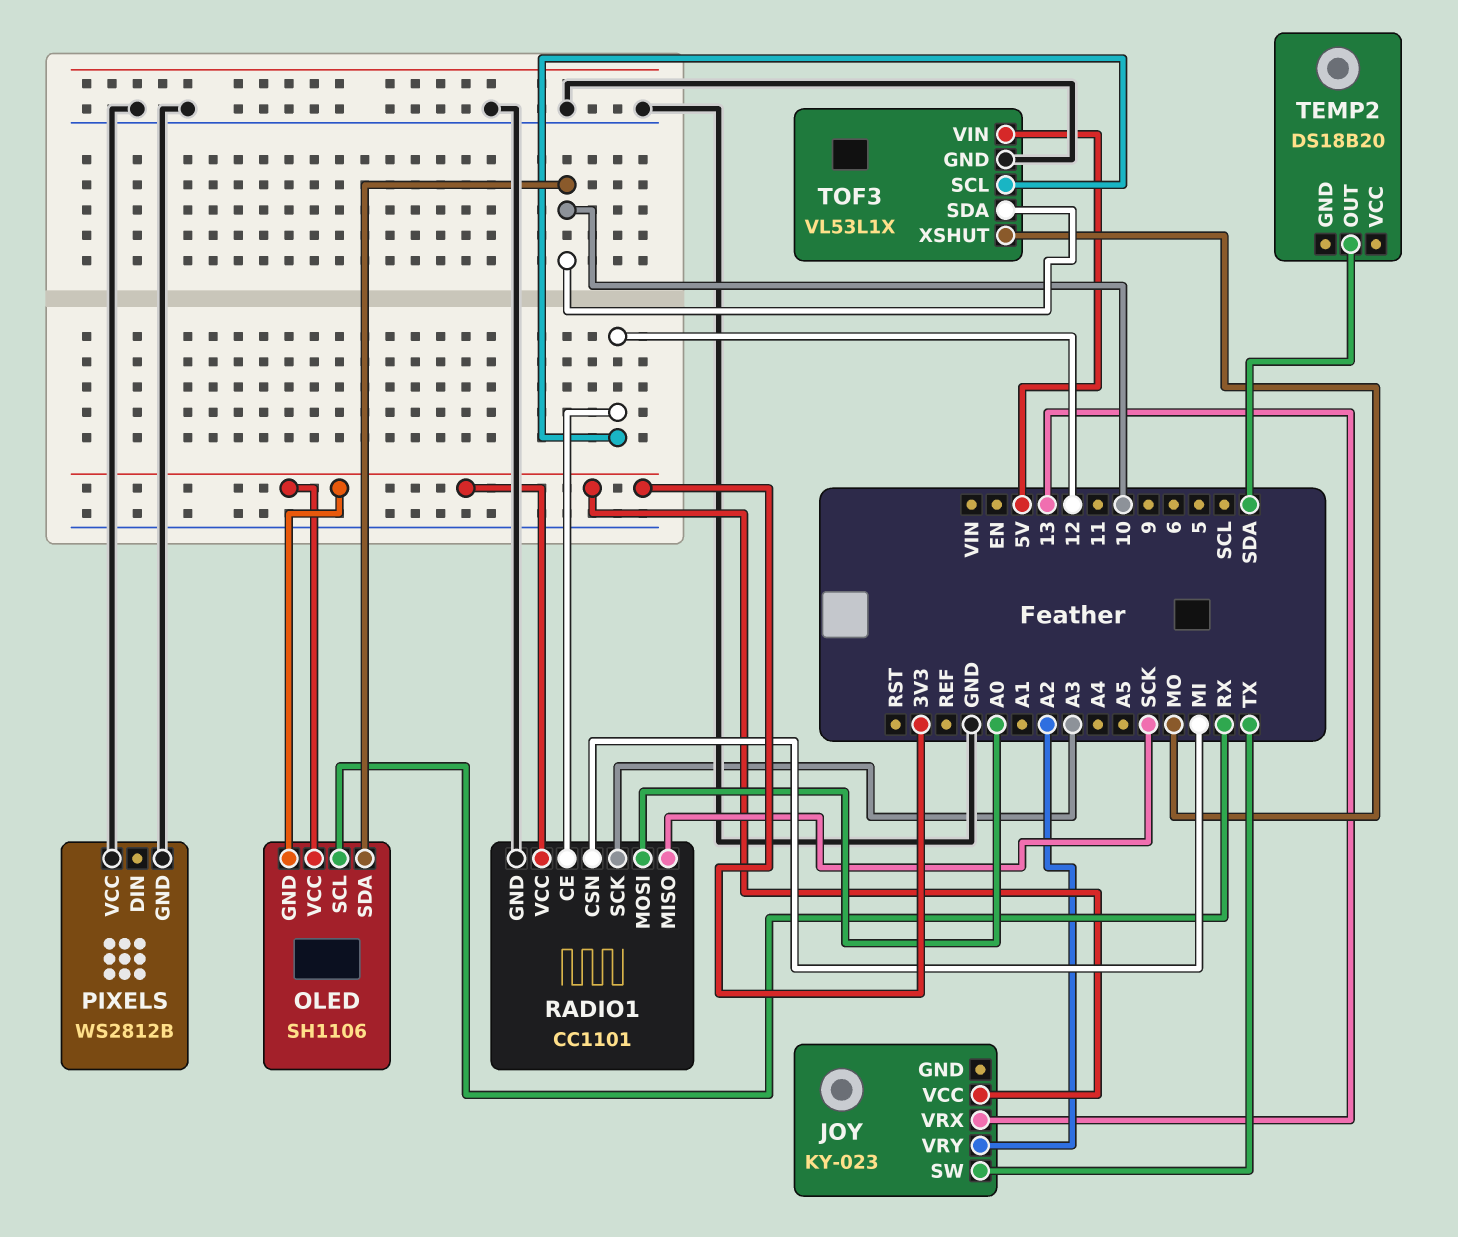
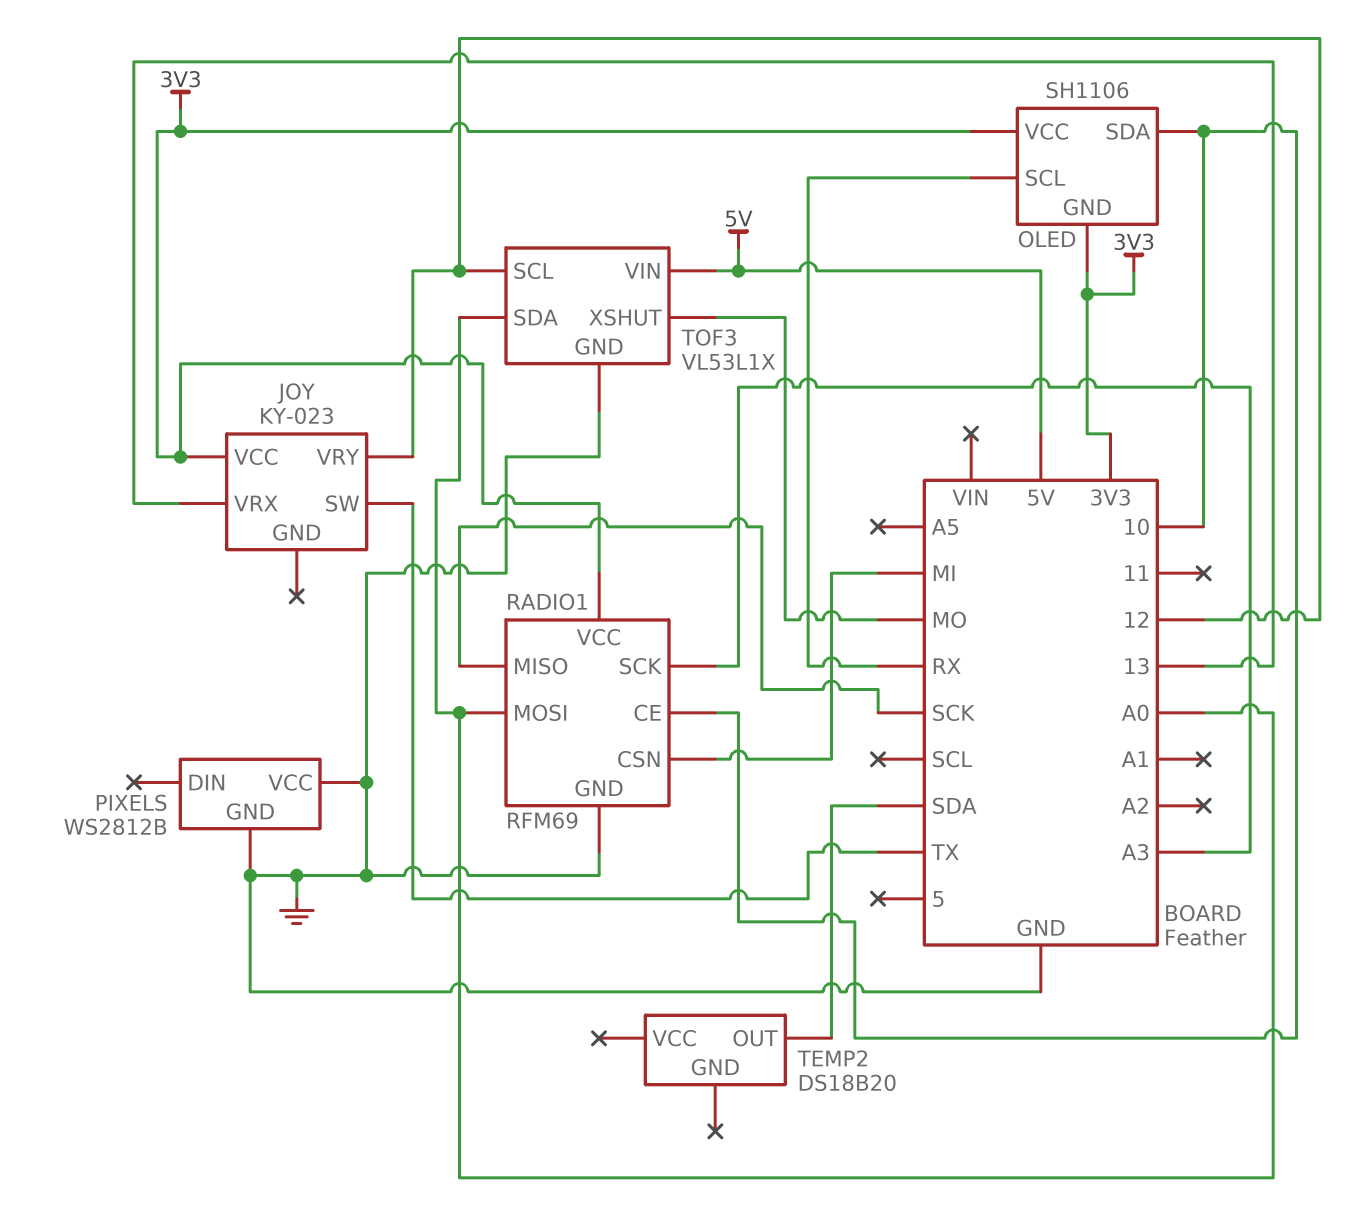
JOY pin VRY: A2 -> 12
RADIO1: CC1101 -> RFM69
RADIO1 pin CE: 12 -> 10
TOF3 pin SDA: 10 -> A0

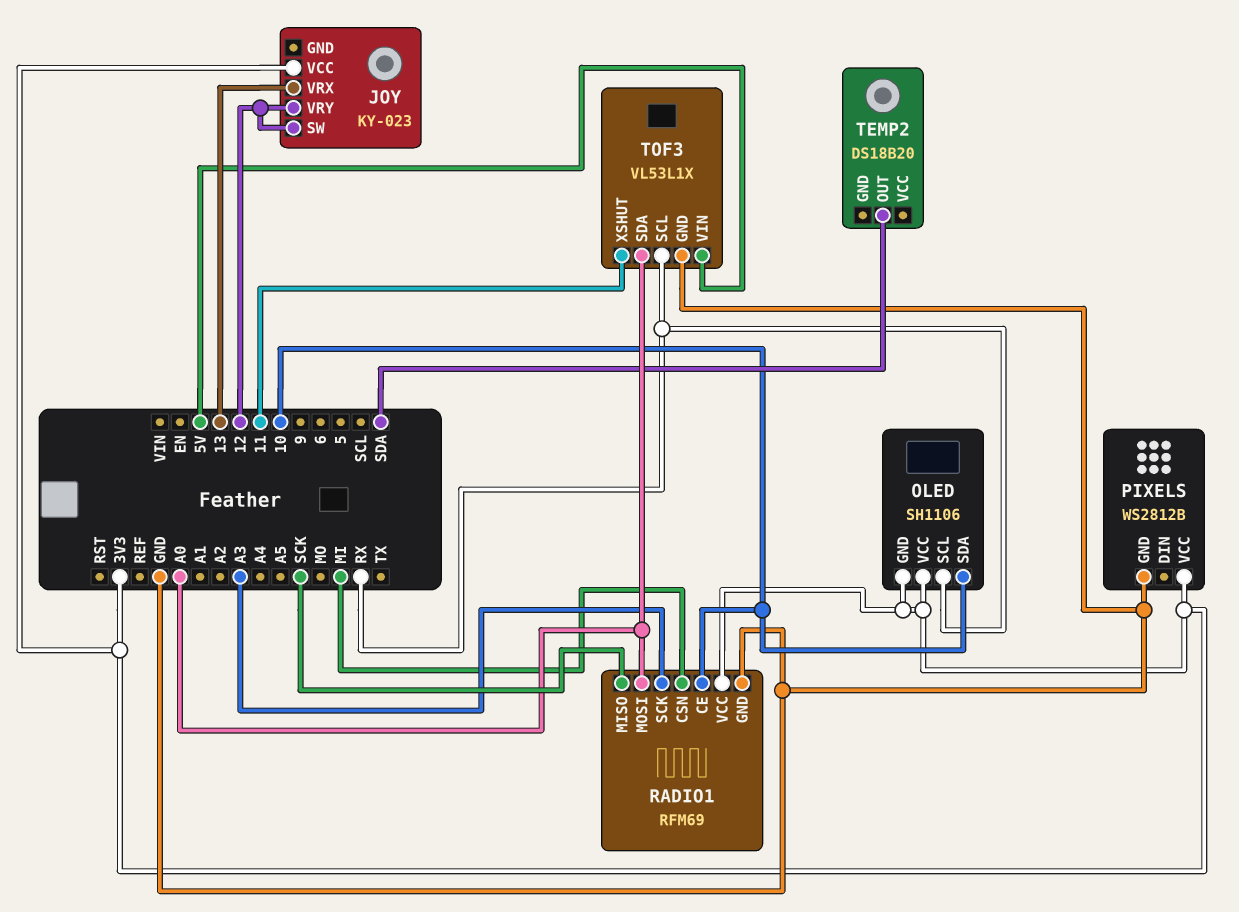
JOY pin SW: TX -> 12
PIXELS pin VCC: GND -> 3V3
TOF3 pin SCL: 12 -> RX
TOF3 pin XSHUT: MO -> 11

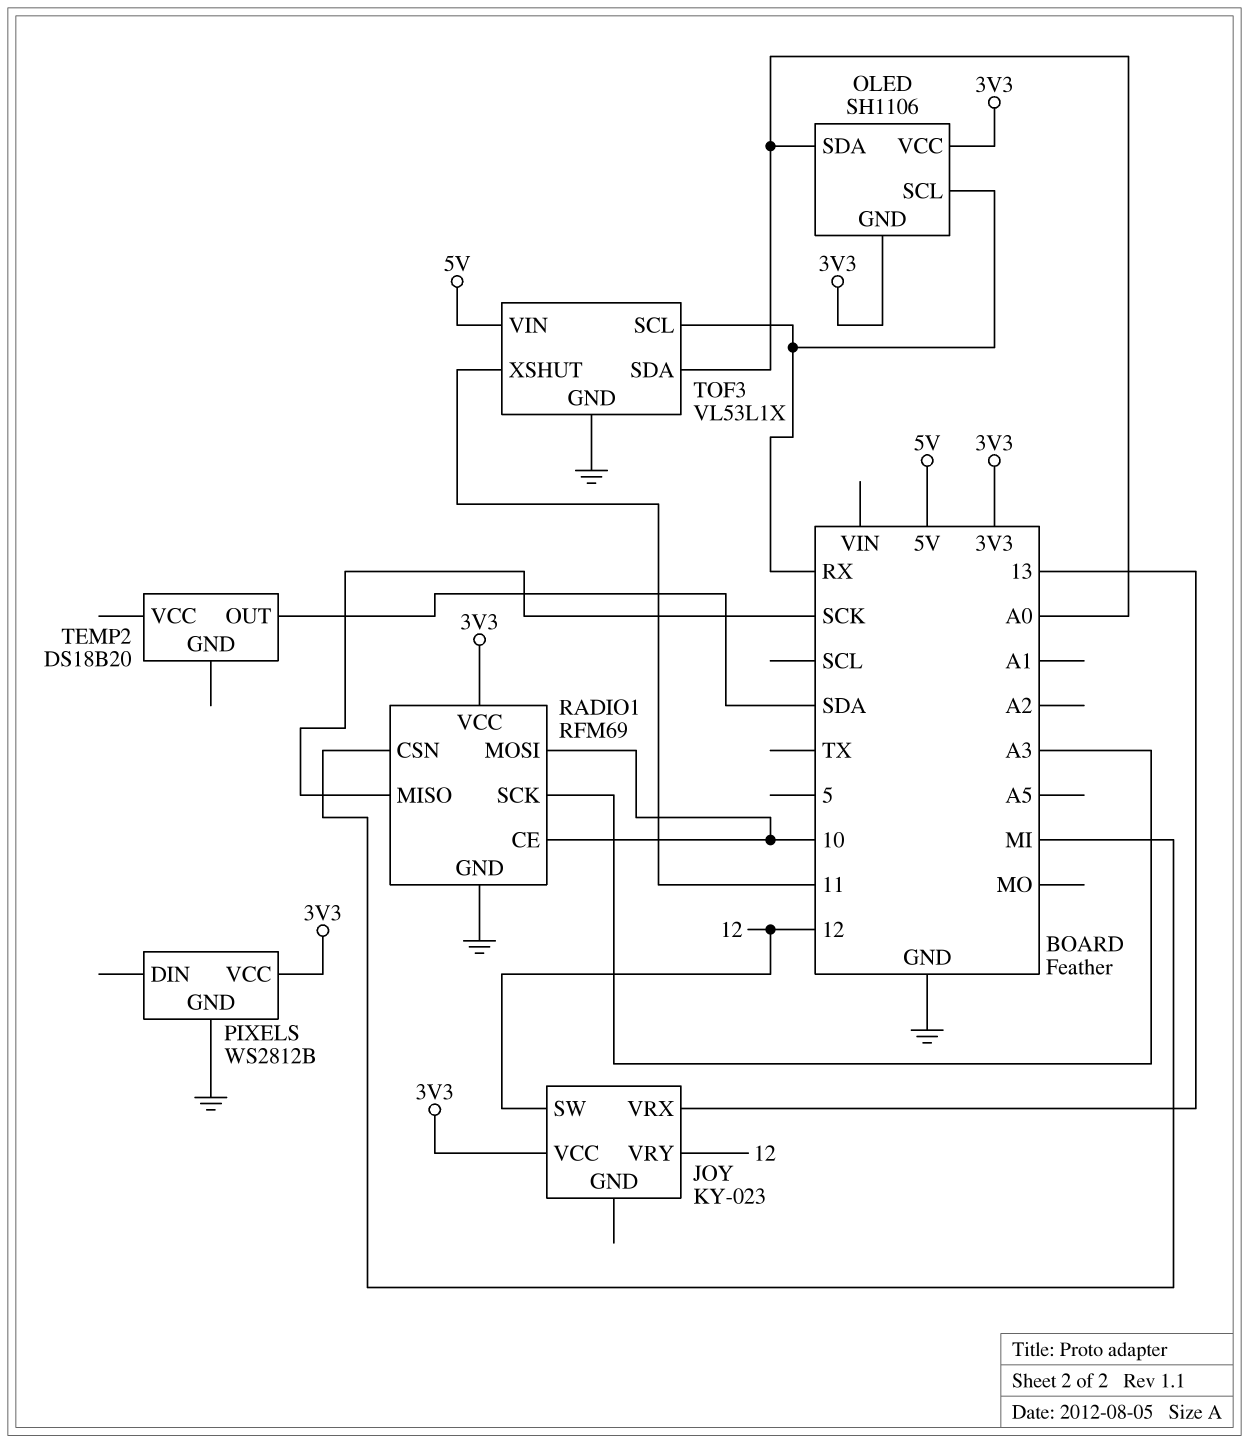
OLED pin SDA: 10 -> A0
RADIO1 pin MOSI: A0 -> 10

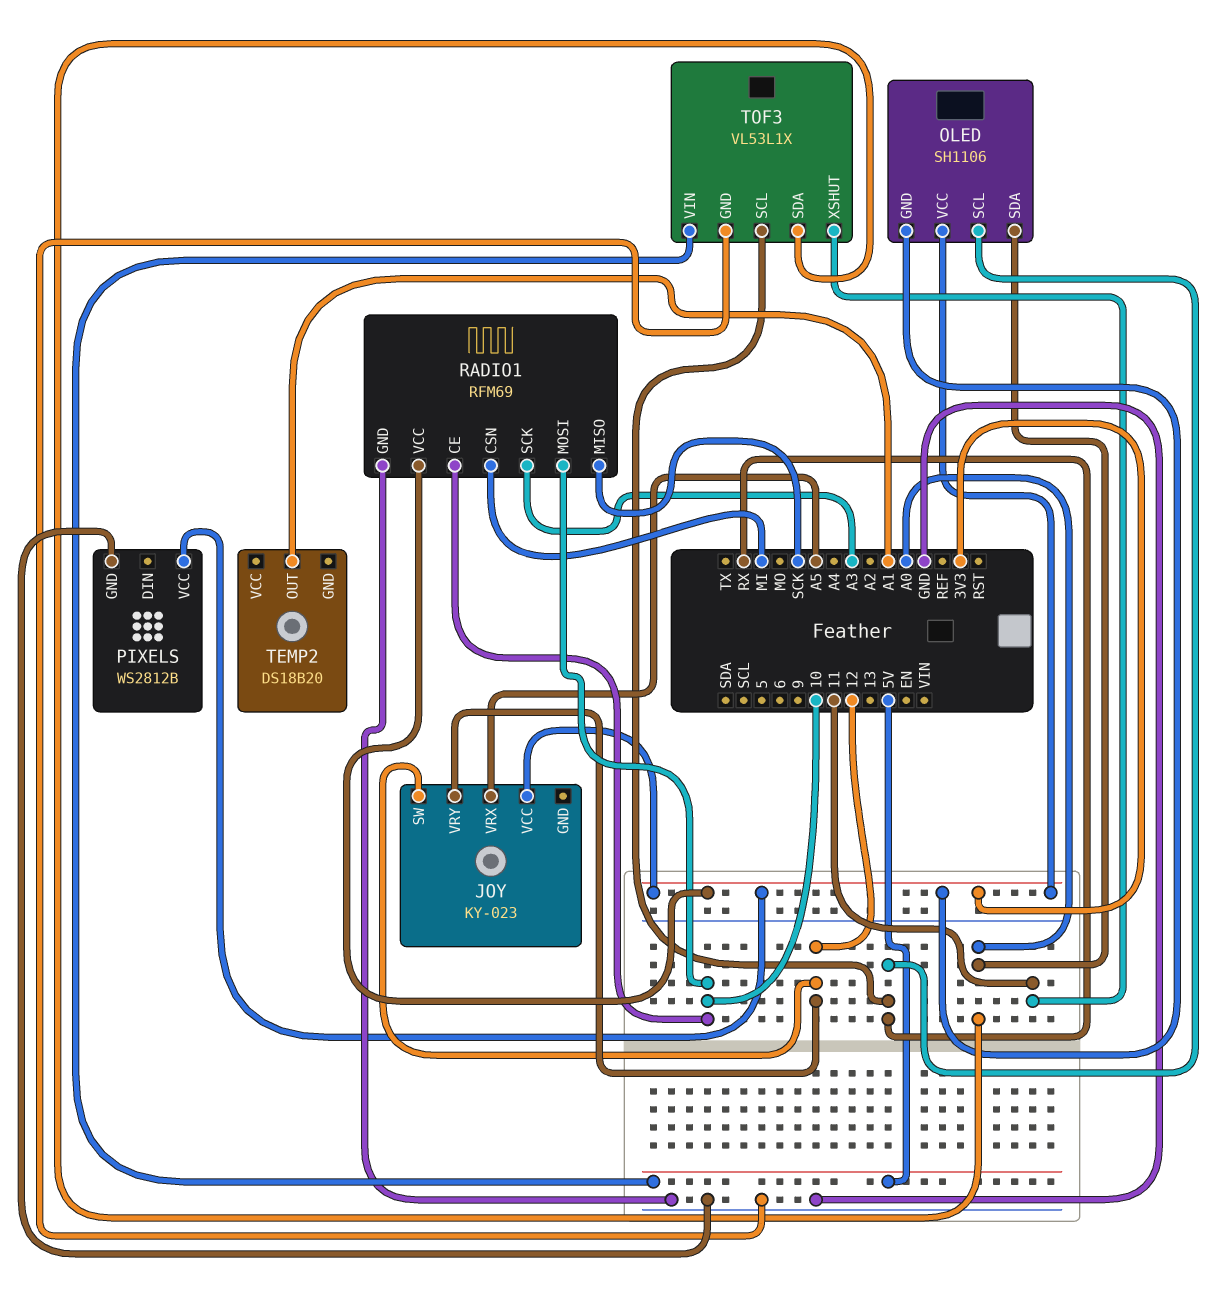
JOY pin VRX: 13 -> A5
TEMP2 pin OUT: SDA -> A1

